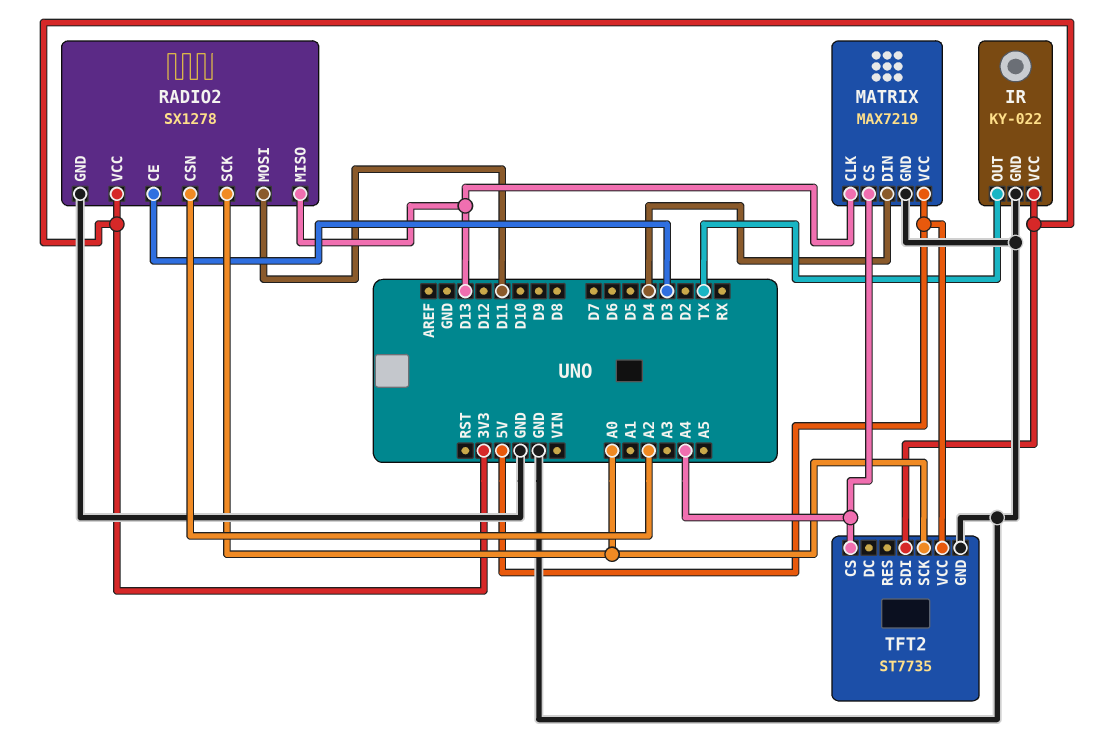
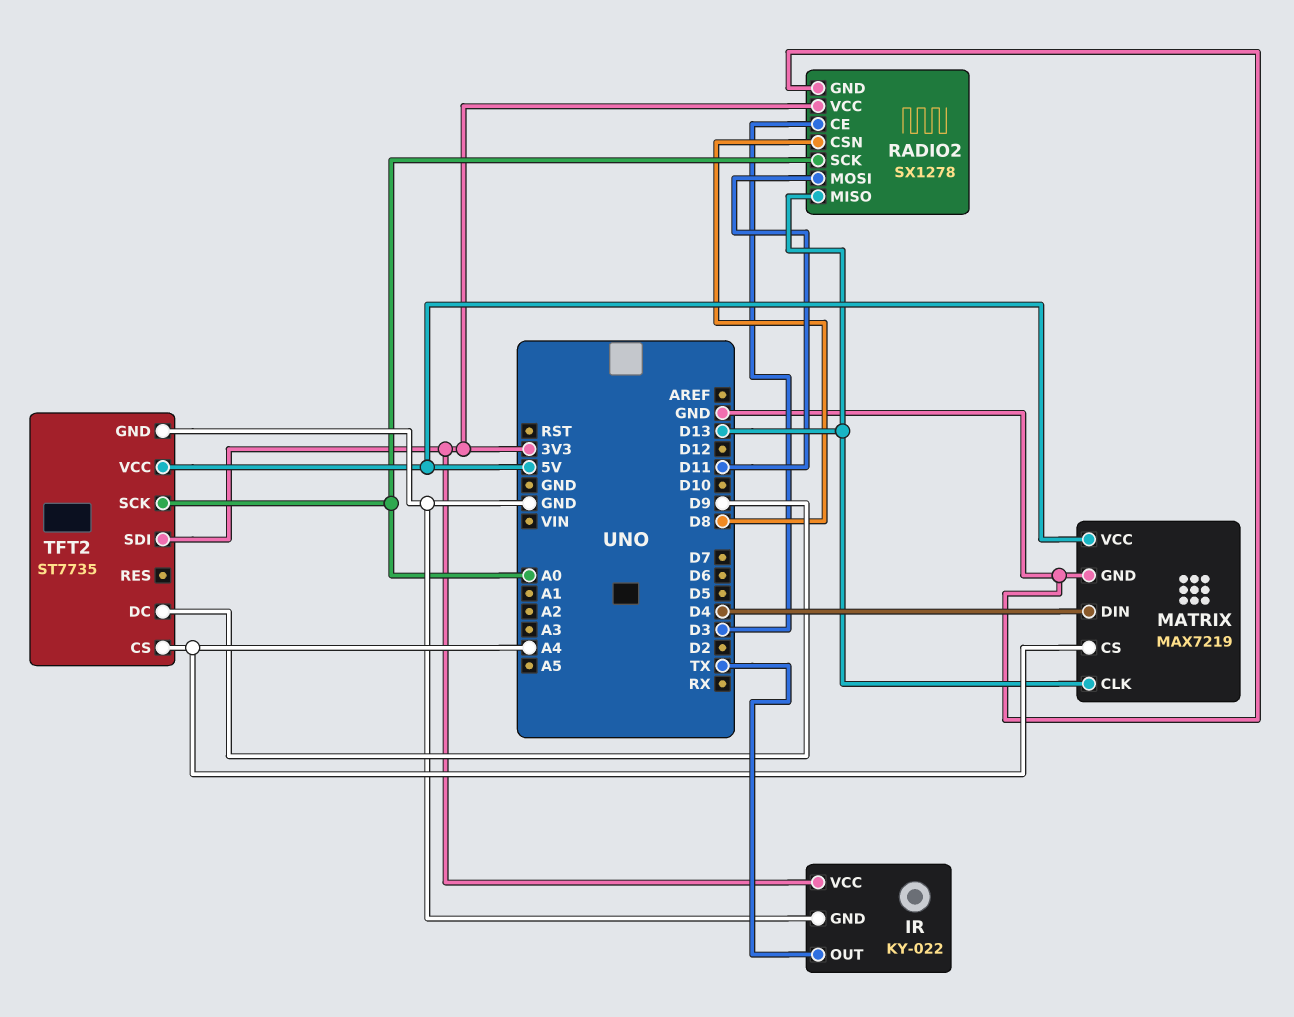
RADIO2 pin CSN: A2 -> D8
TFT2 pin DC: none -> D9

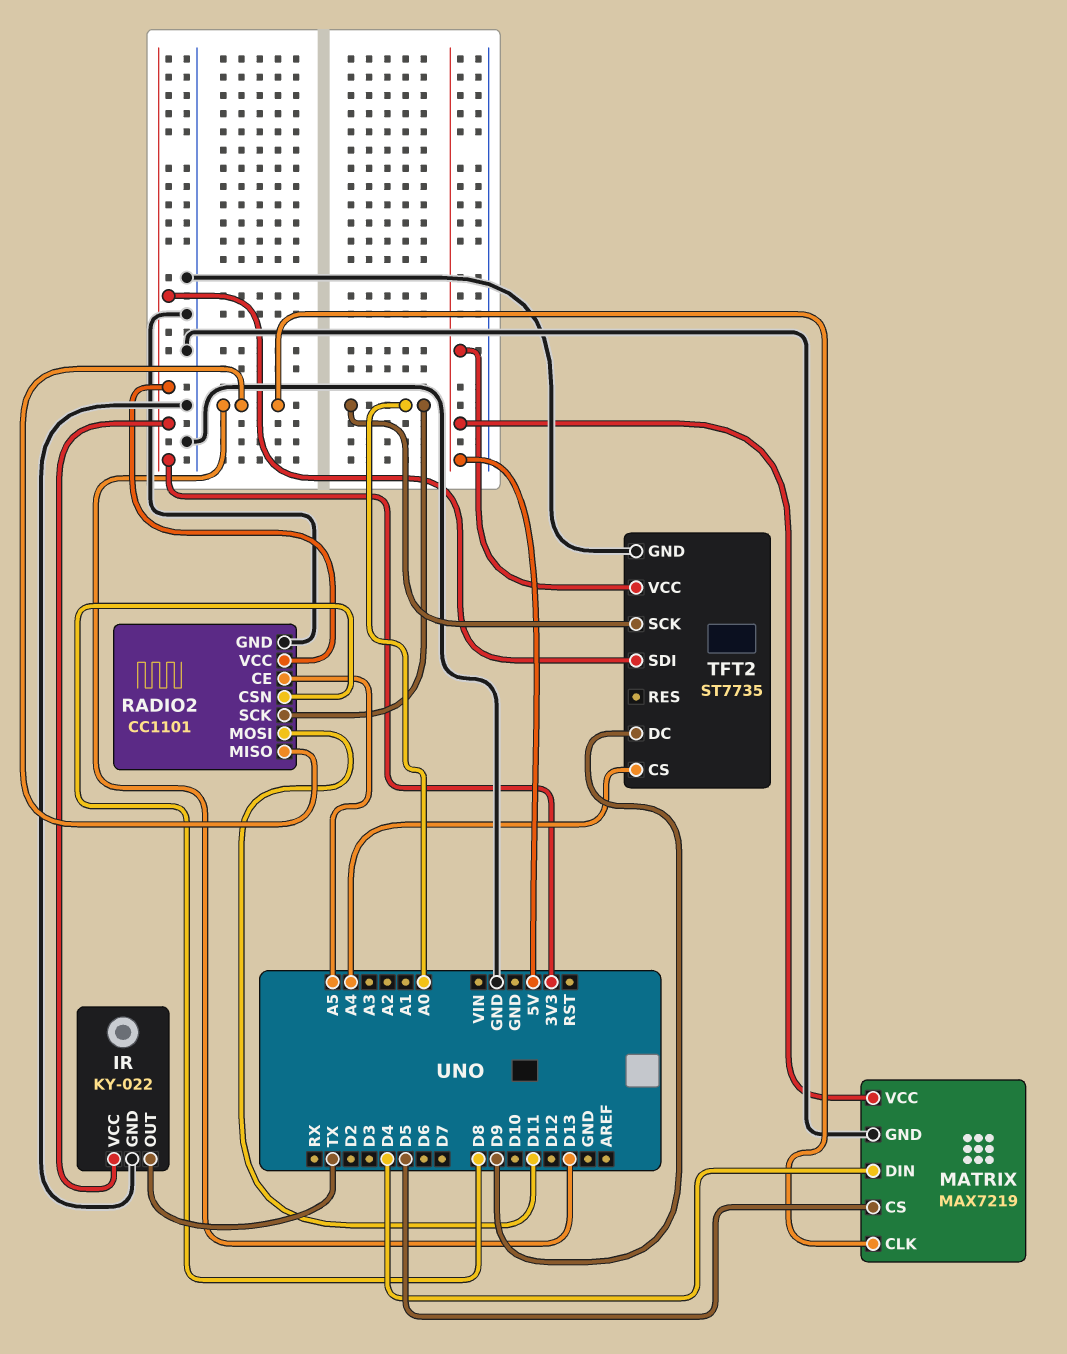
MATRIX pin CS: A4 -> D5
RADIO2: SX1278 -> CC1101
RADIO2 pin CE: D3 -> A5

